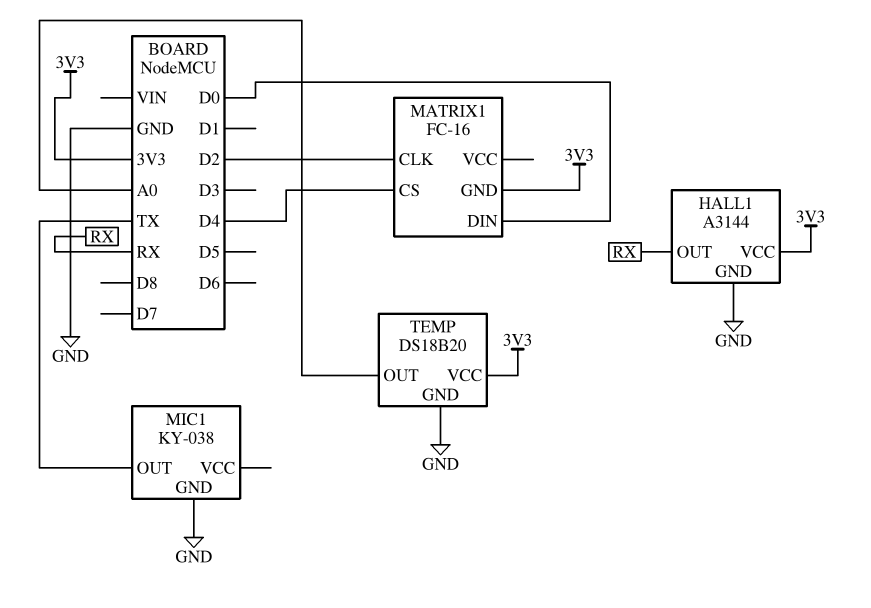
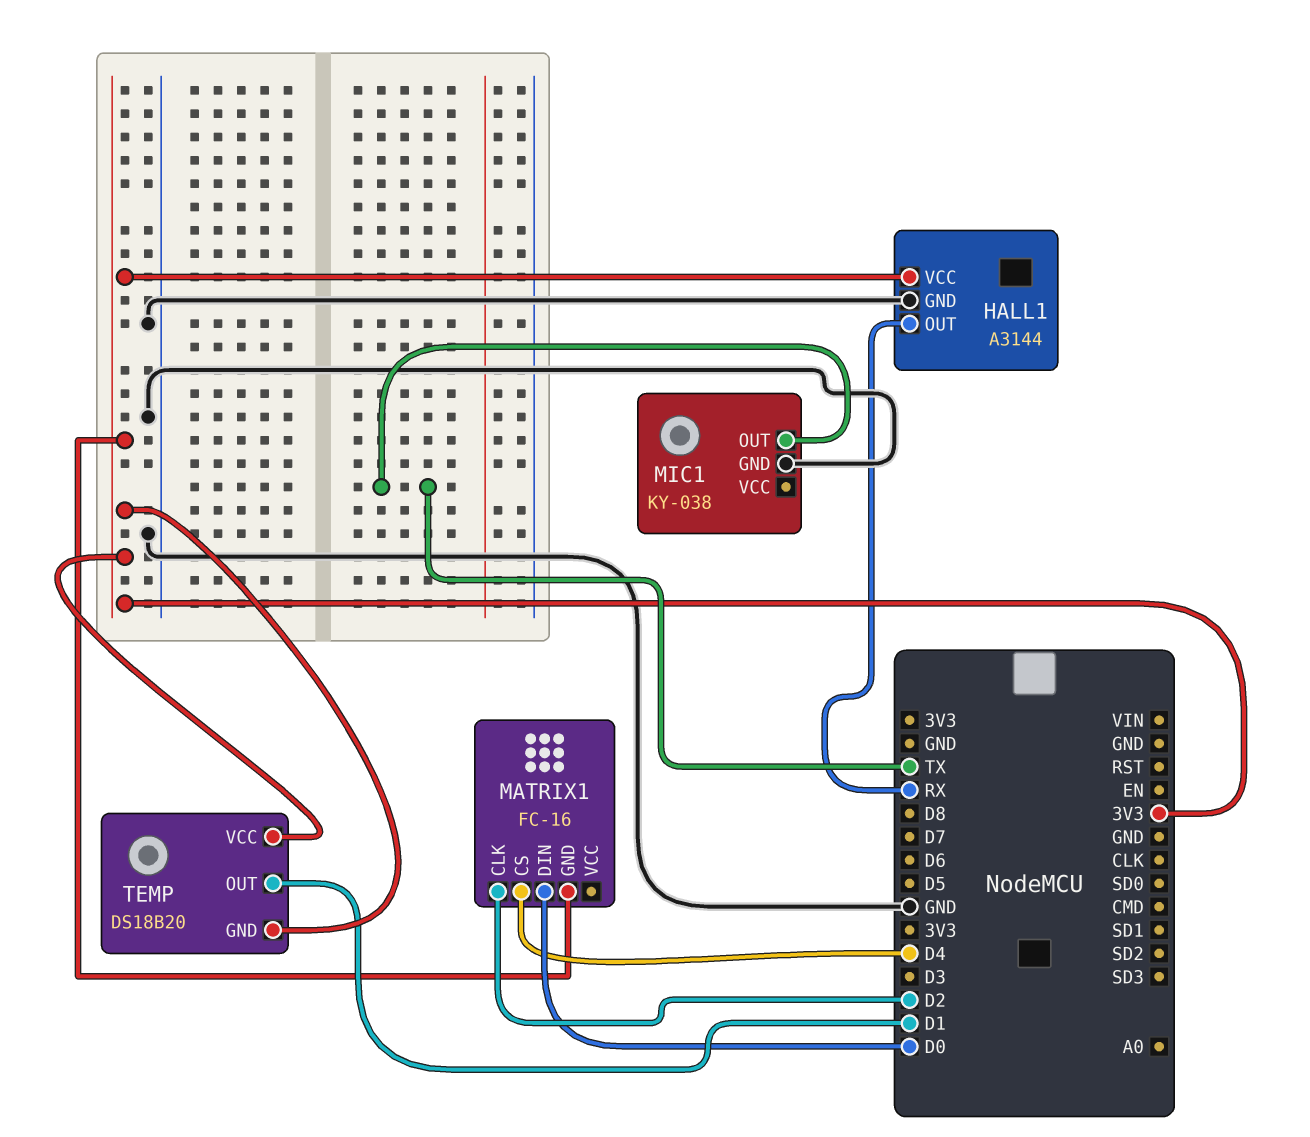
TEMP pin GND: GND -> 3V3
TEMP pin OUT: A0 -> D1

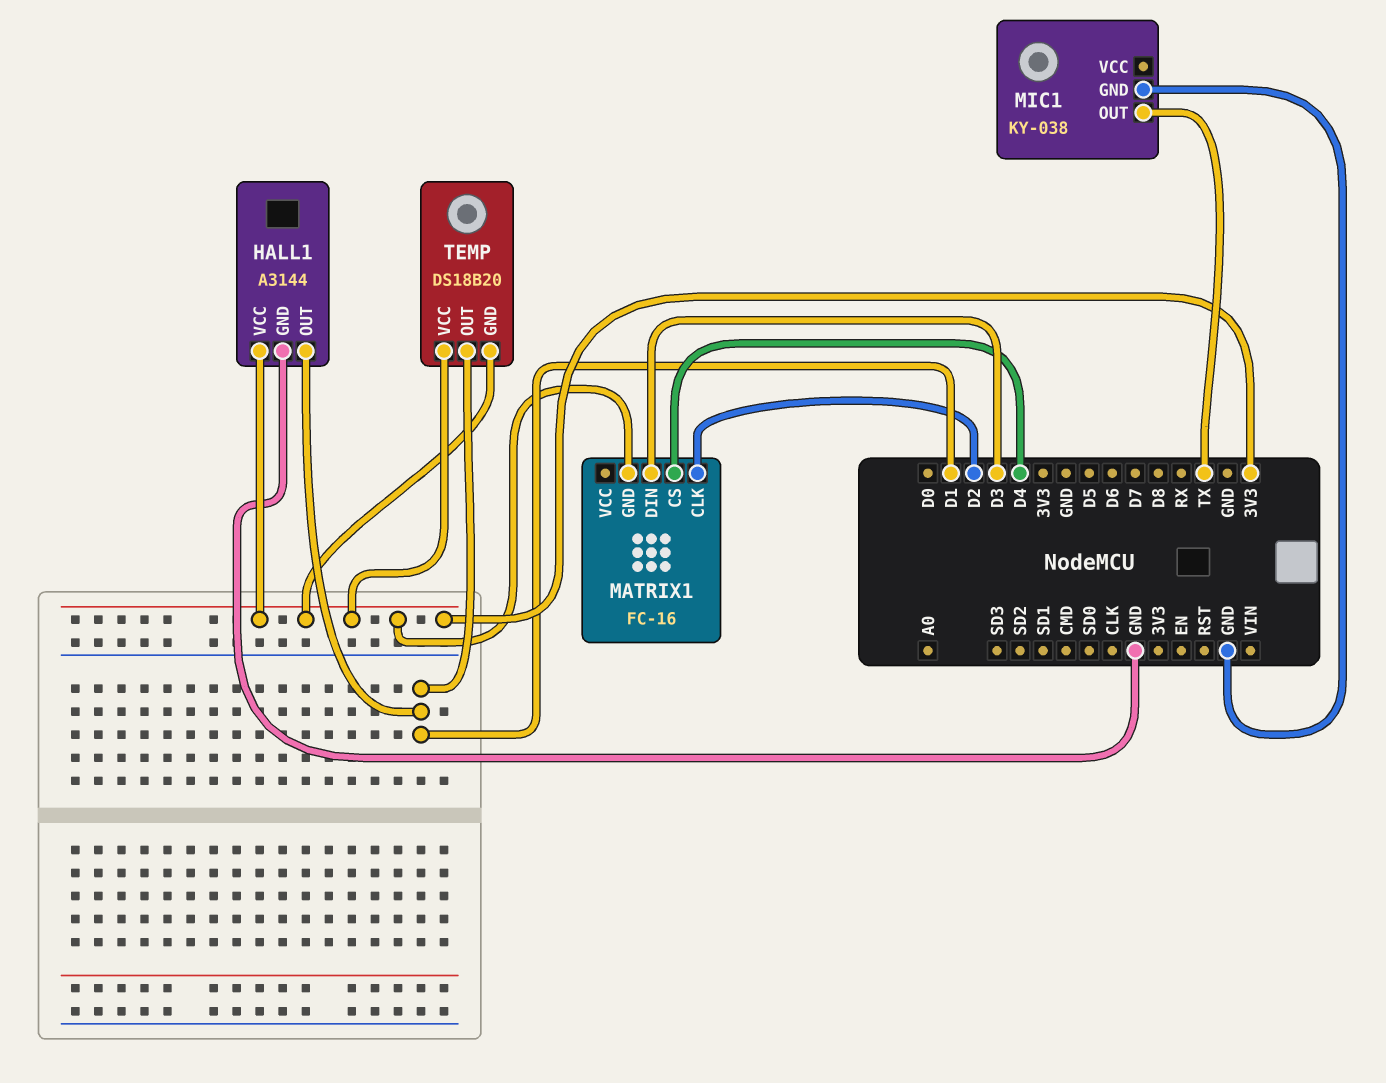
HALL1 pin OUT: RX -> D1
MATRIX1 pin DIN: D0 -> D3

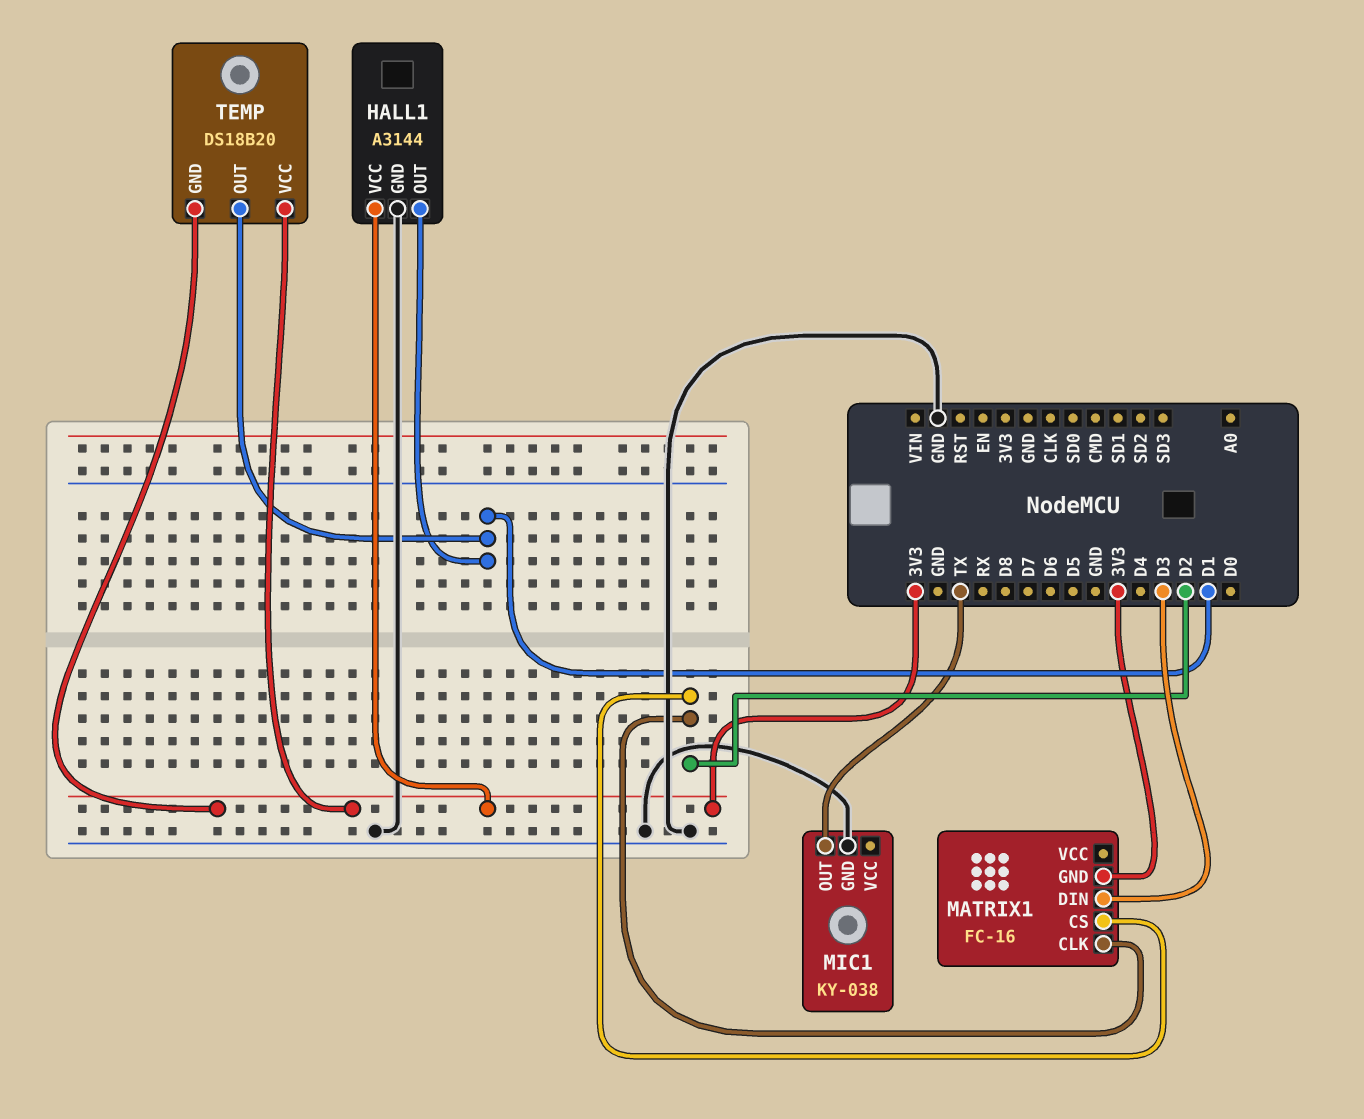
MATRIX1 pin CS: D4 -> D2

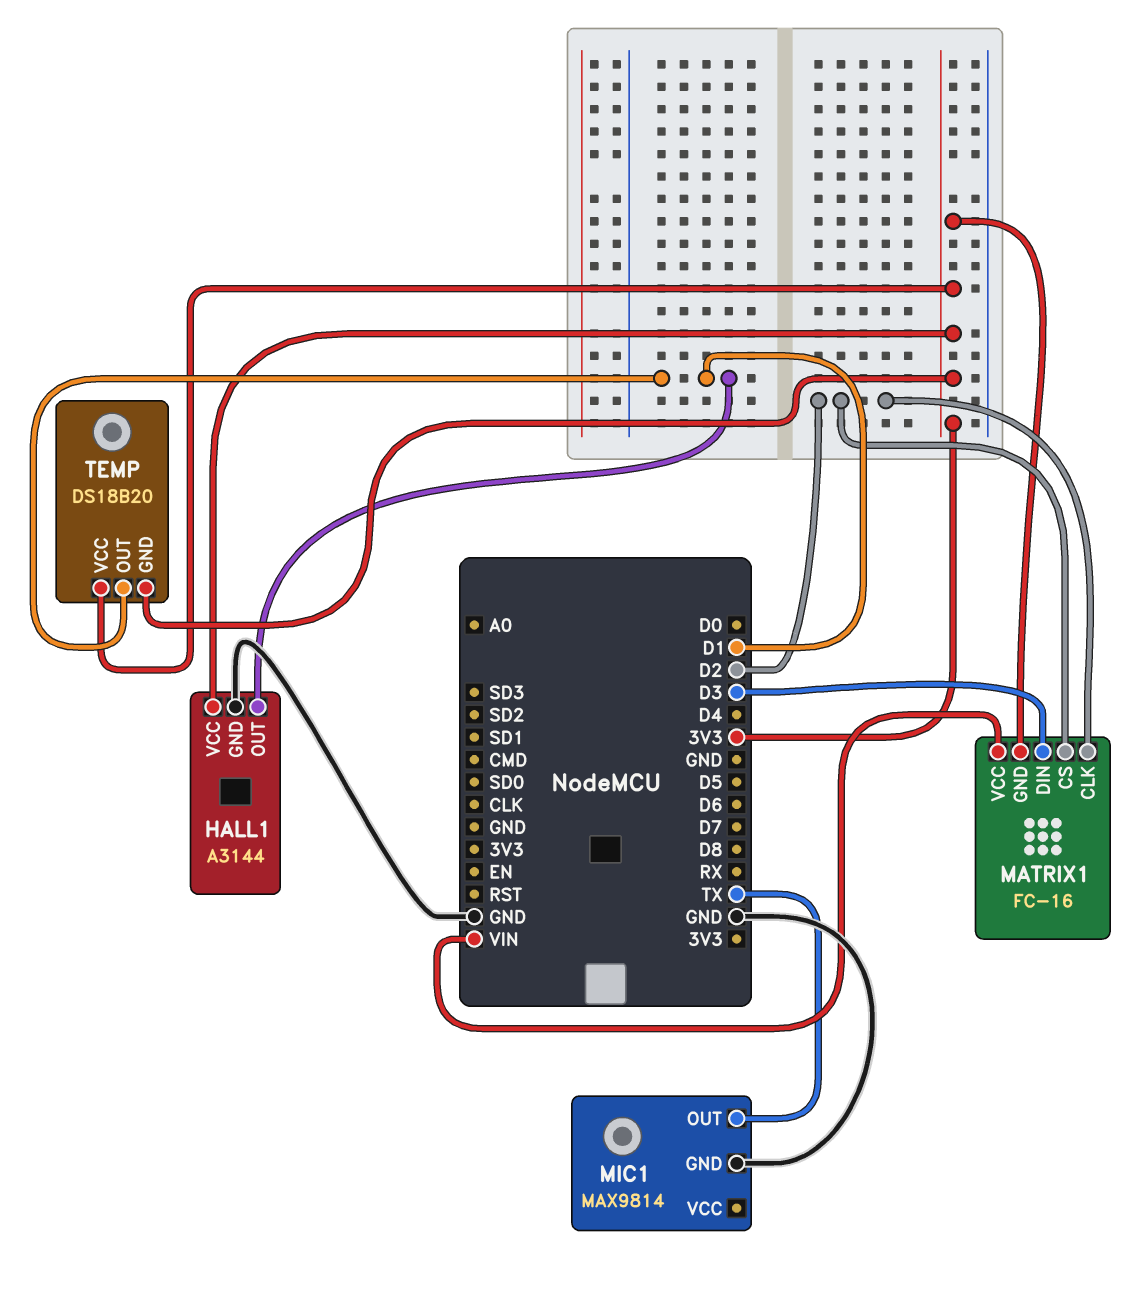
MATRIX1 pin VCC: none -> VIN
MIC1: KY-038 -> MAX9814

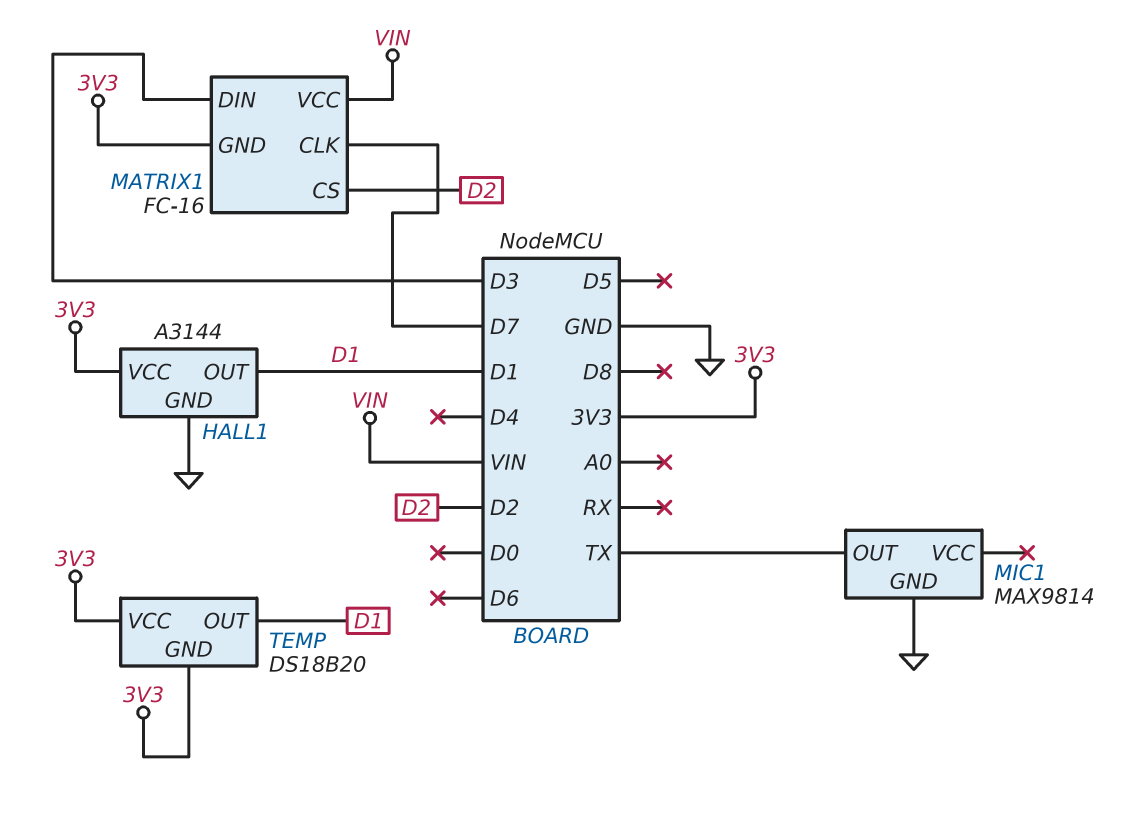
MATRIX1 pin CLK: D2 -> D7

